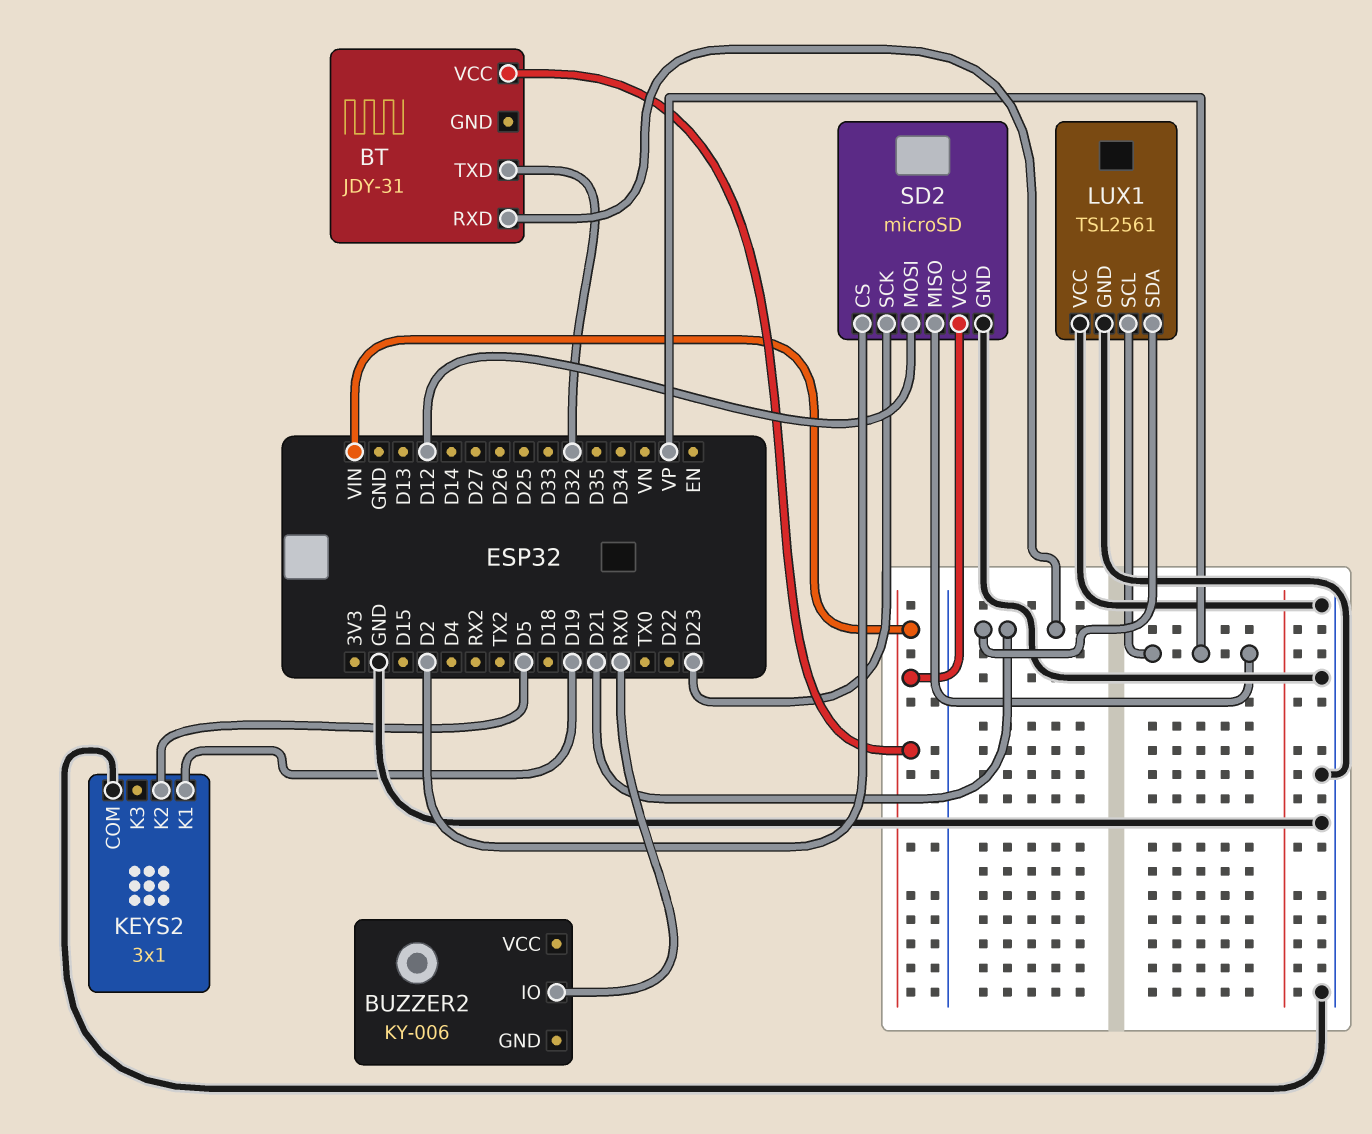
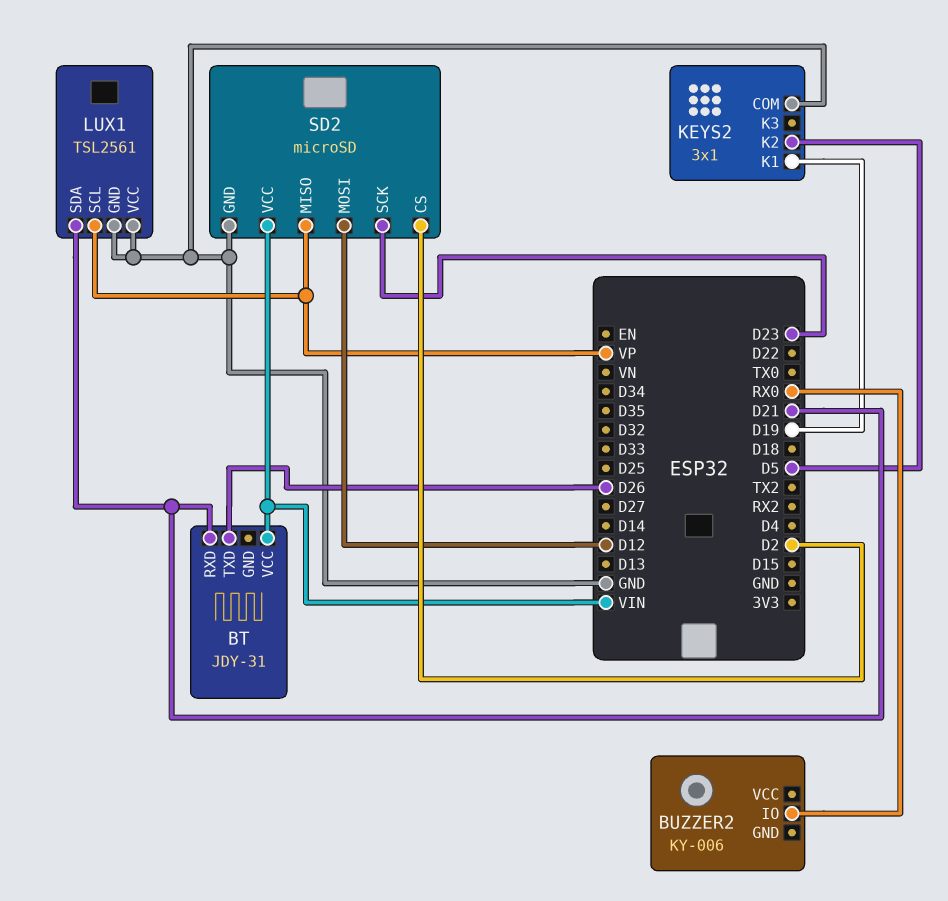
BT pin TXD: D32 -> D26

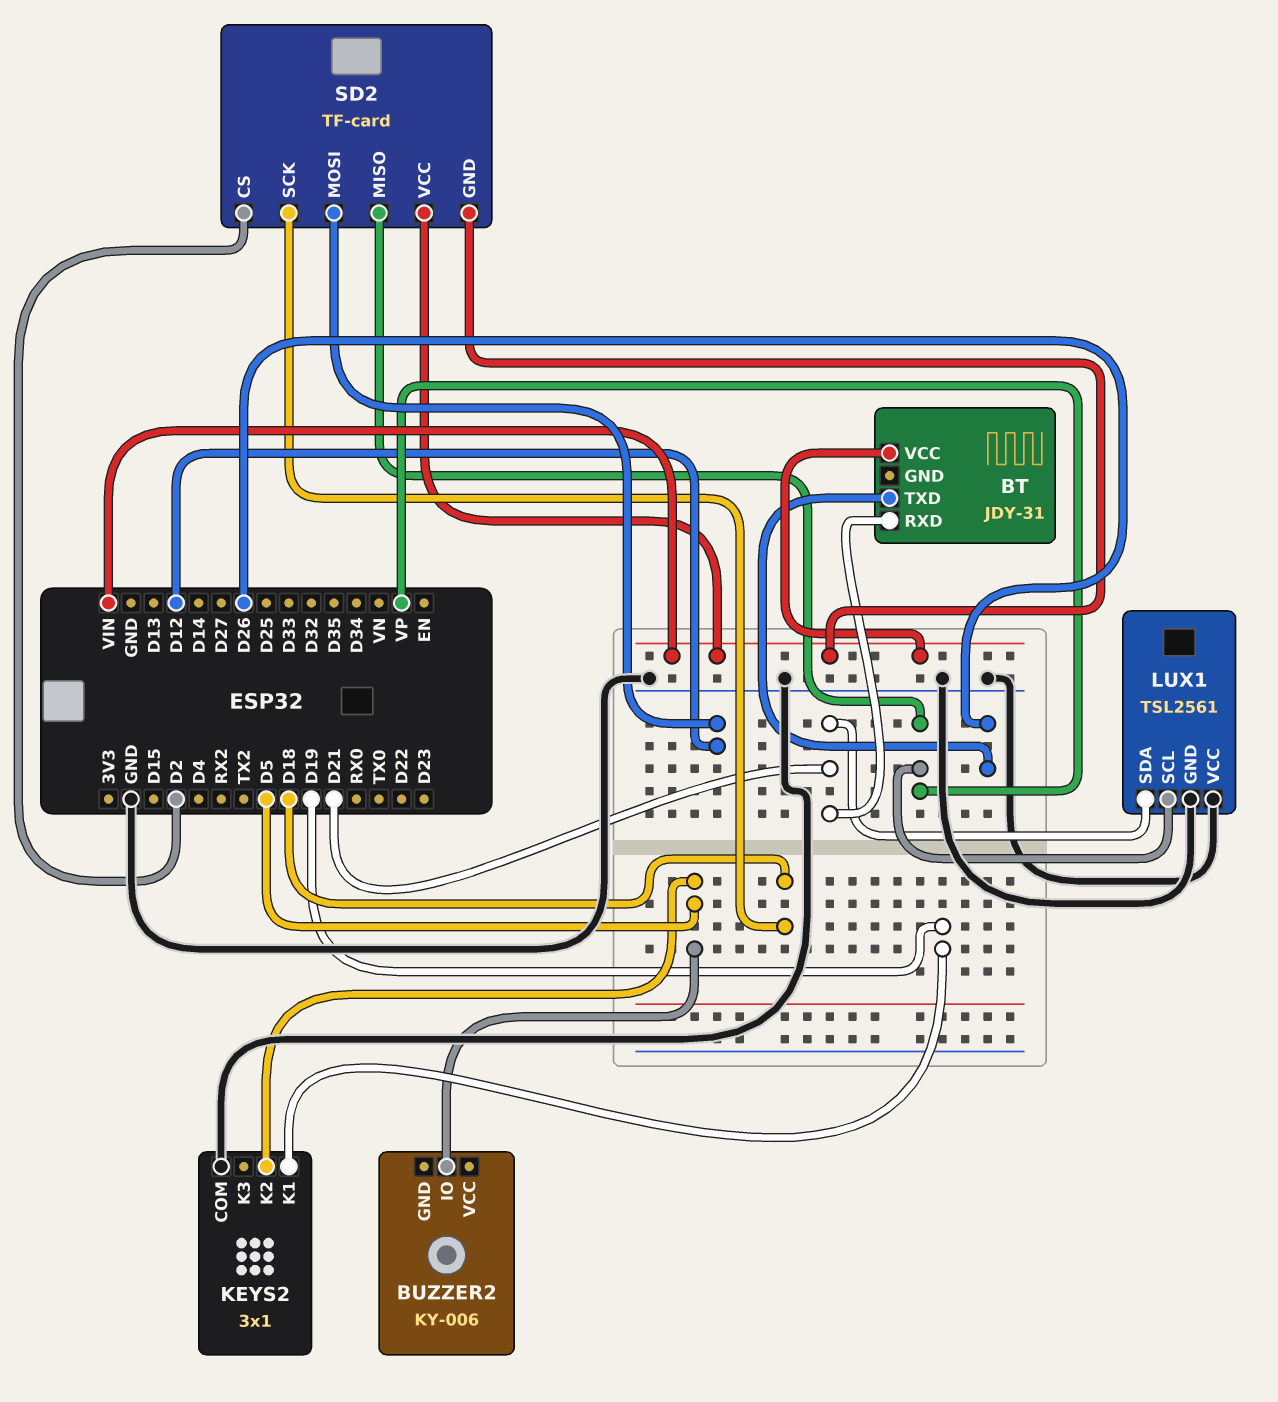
BUZZER2 pin IO: RX0 -> D5
SD2: microSD -> TF-card
SD2 pin GND: GND -> VIN
SD2 pin SCK: D23 -> D18

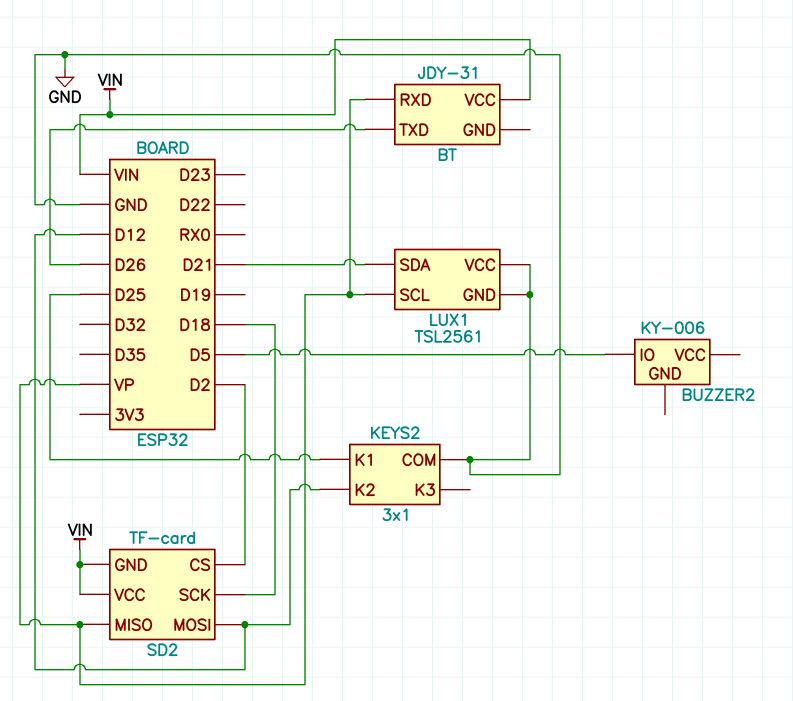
BT pin RXD: D21 -> VP
KEYS2 pin K1: D19 -> D25
KEYS2 pin K2: D5 -> D12

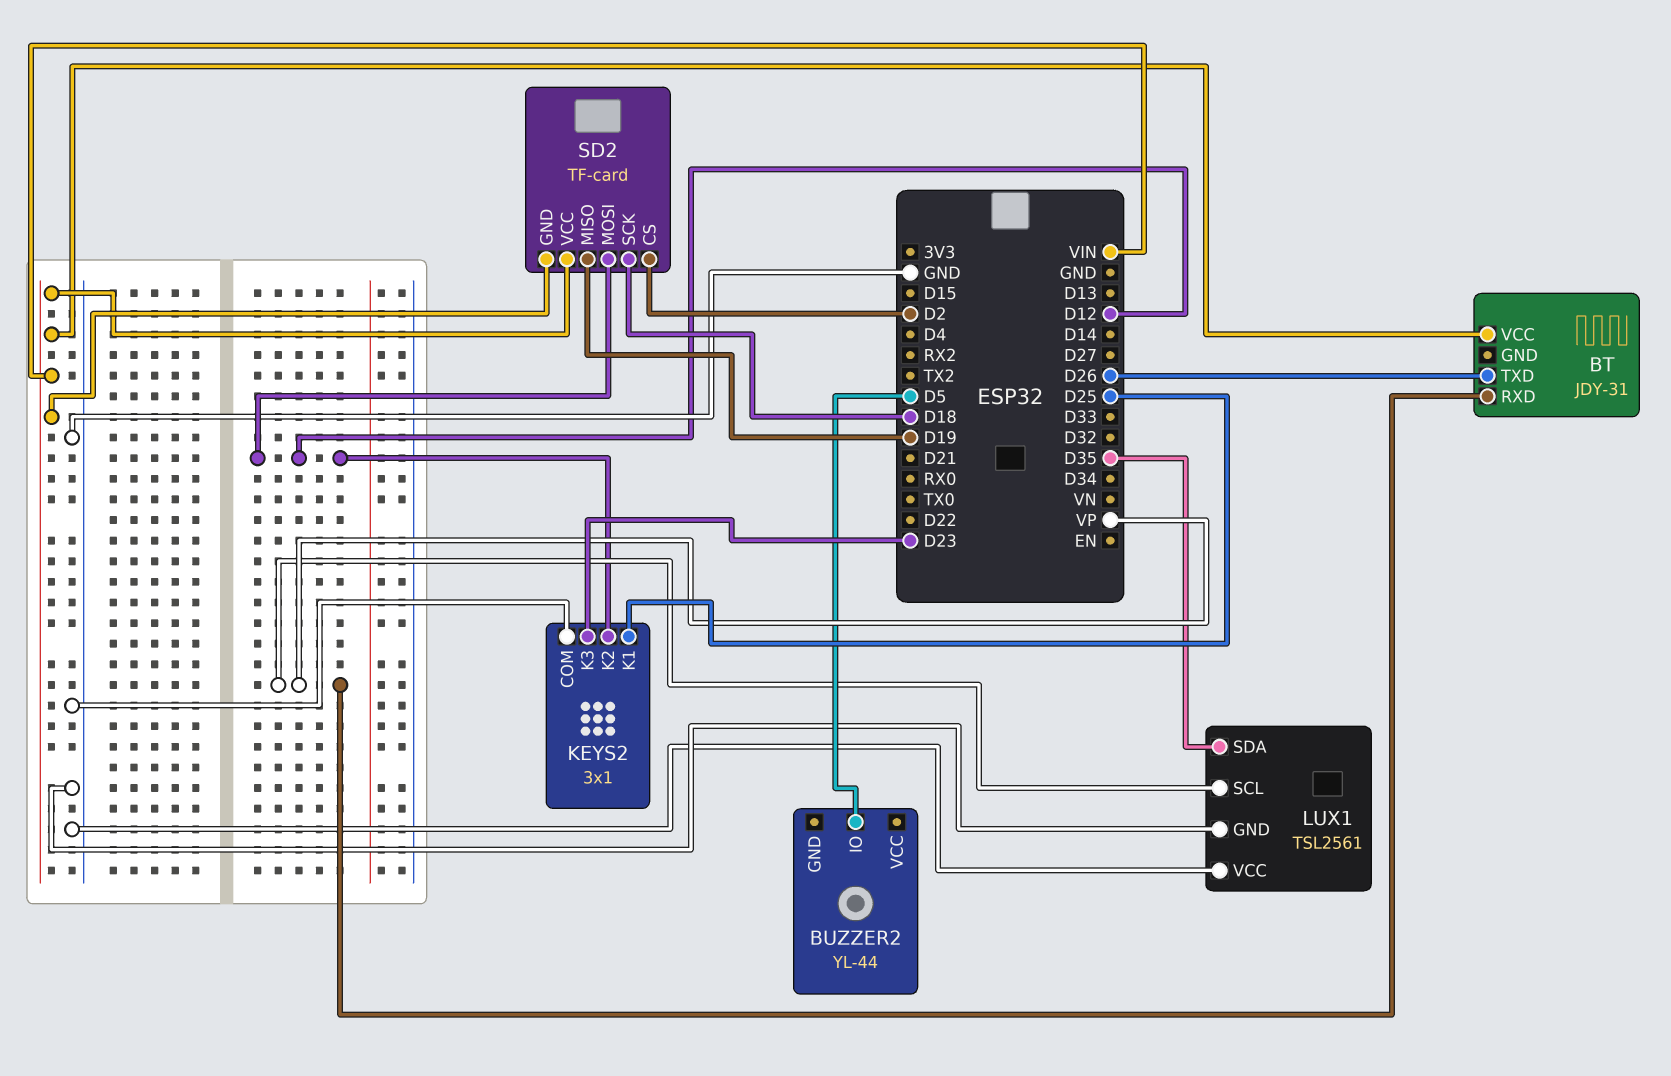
BUZZER2: KY-006 -> YL-44
KEYS2 pin K3: none -> D23
LUX1 pin SDA: D21 -> D35
SD2 pin MISO: VP -> D19

